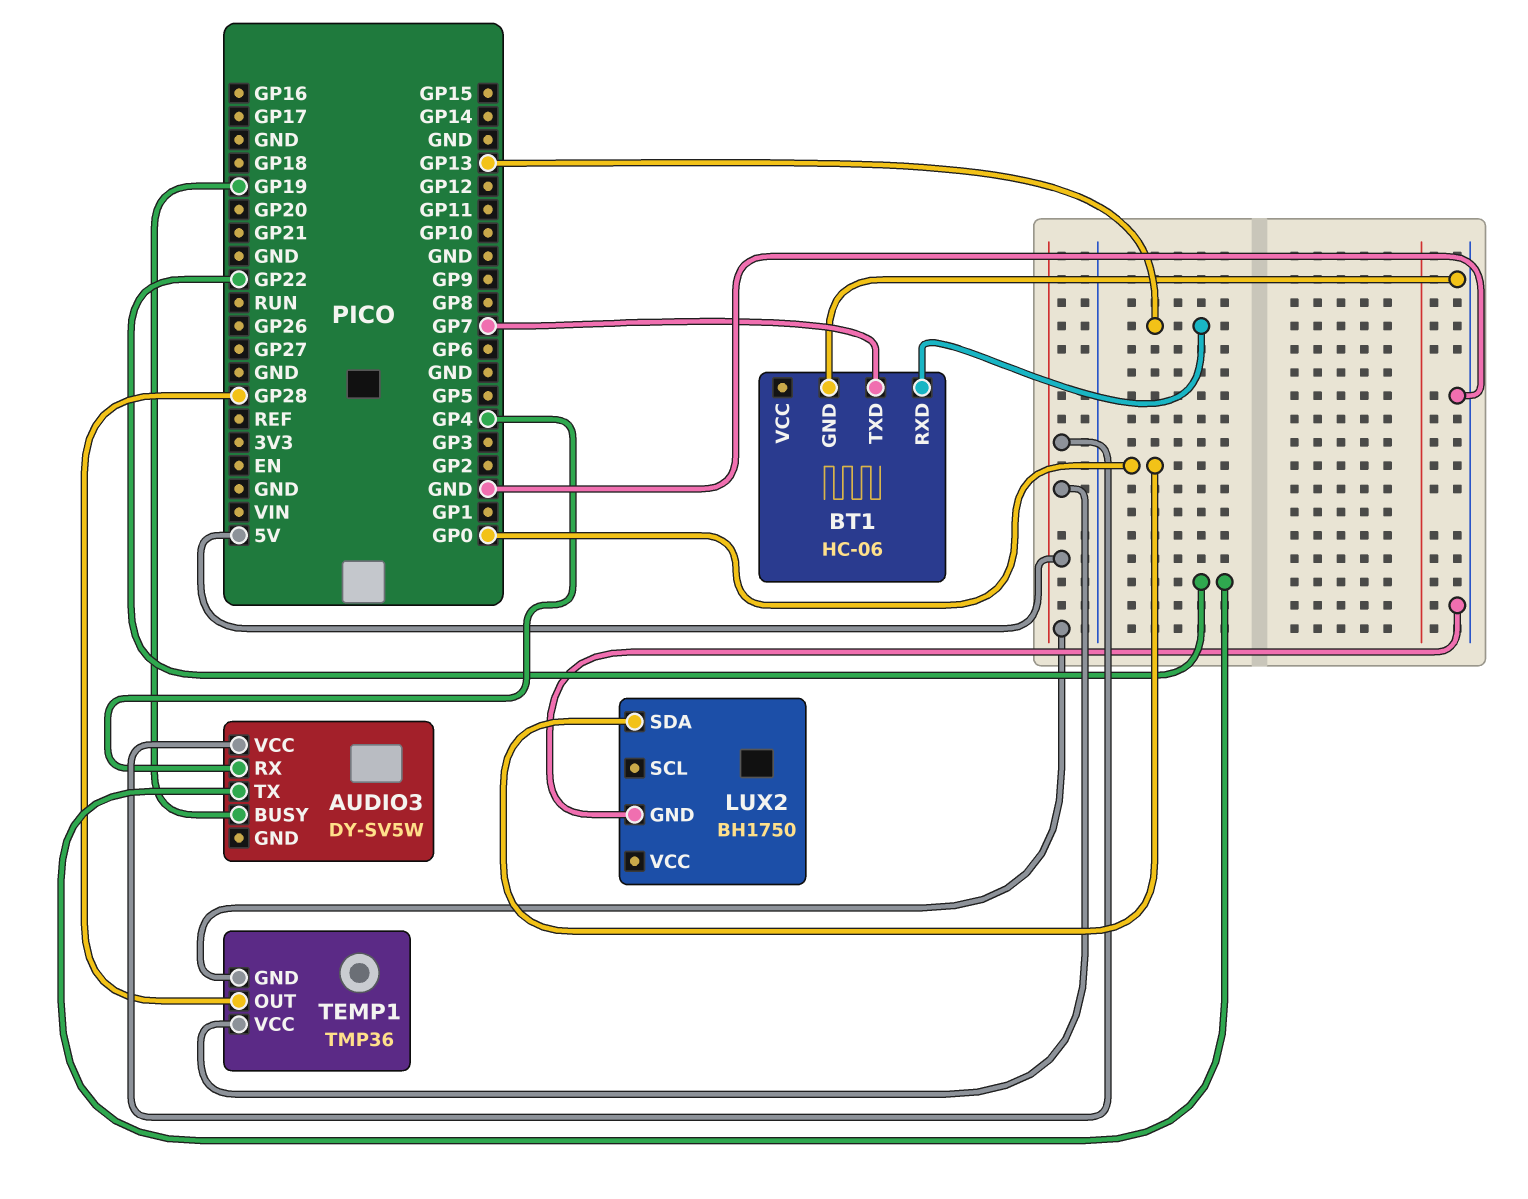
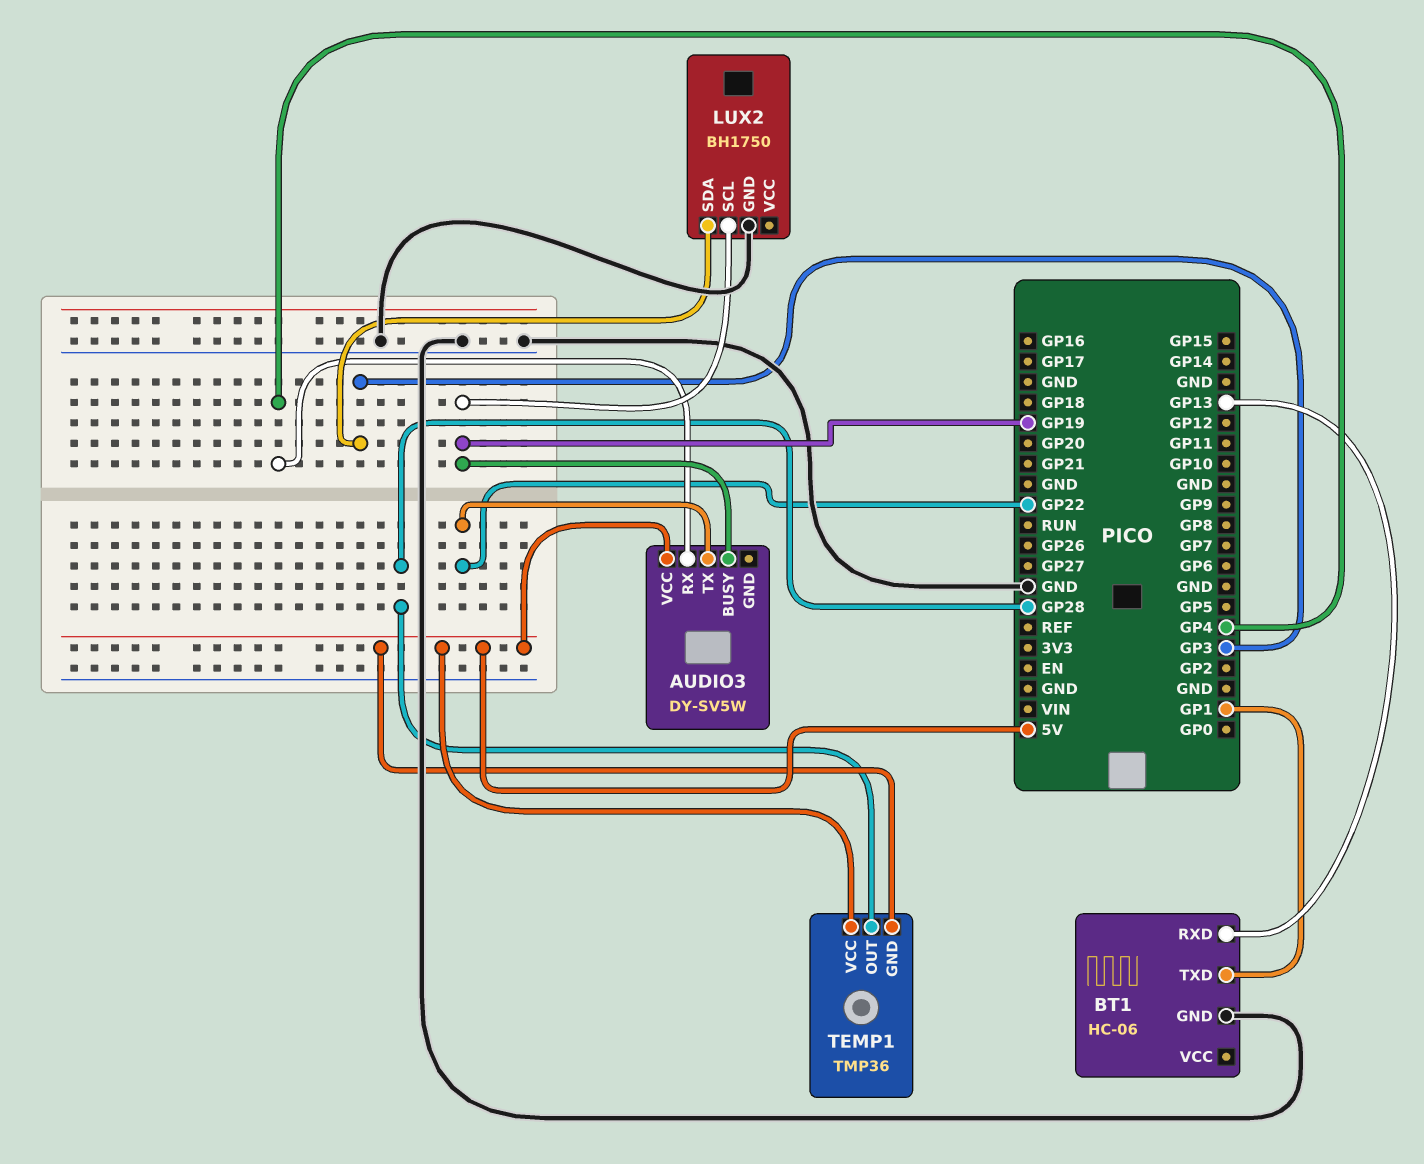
BT1 pin TXD: GP7 -> GP1
LUX2 pin SCL: none -> GP19
LUX2 pin SDA: GP0 -> GP3

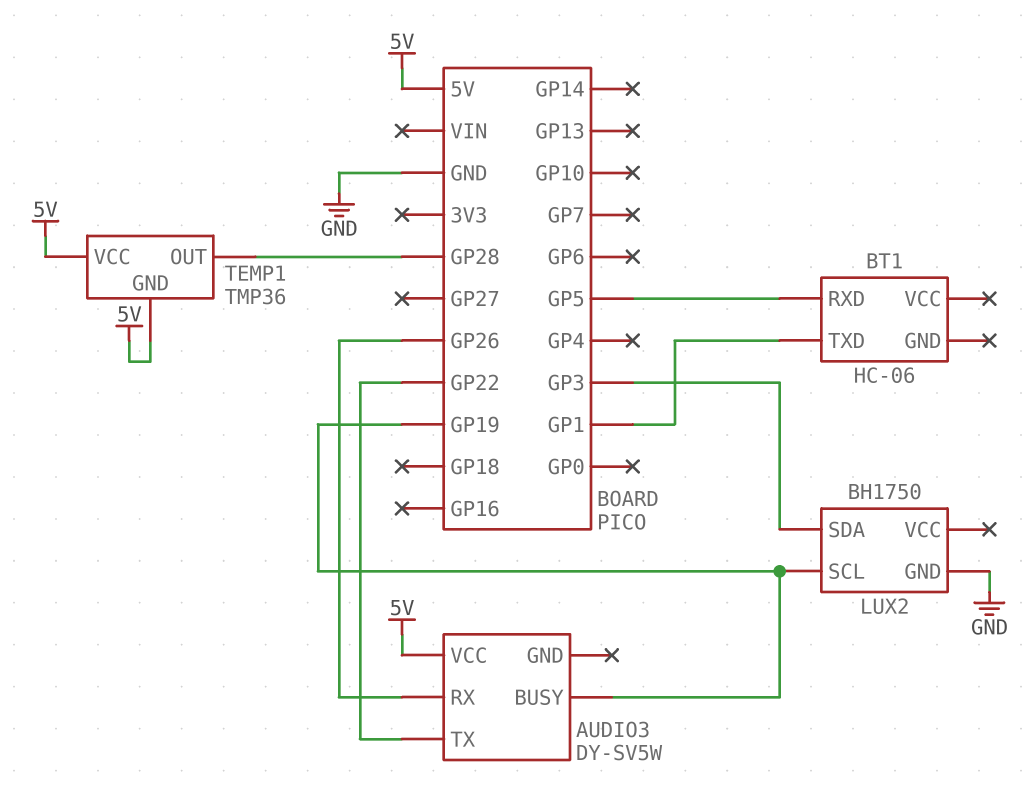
AUDIO3 pin RX: GP4 -> GP26
BT1 pin GND: GND -> none
BT1 pin RXD: GP13 -> GP5

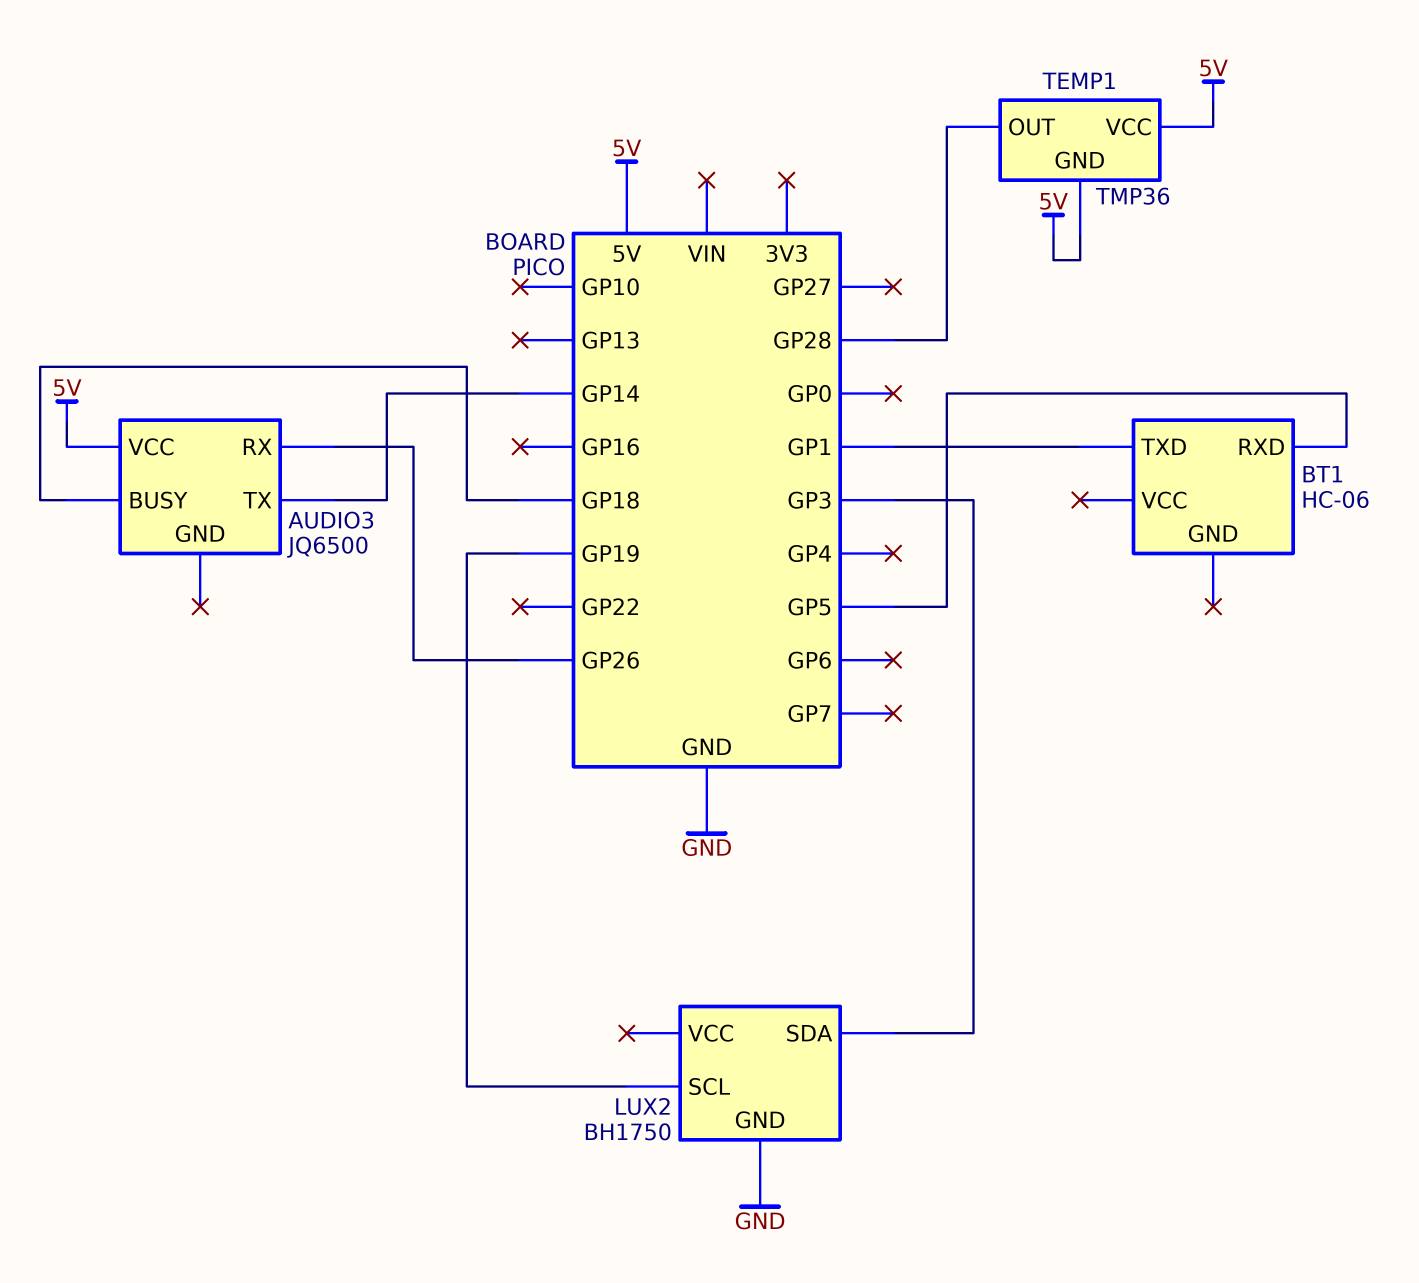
AUDIO3: DY-SV5W -> JQ6500
AUDIO3 pin BUSY: GP19 -> GP18
AUDIO3 pin TX: GP22 -> GP14

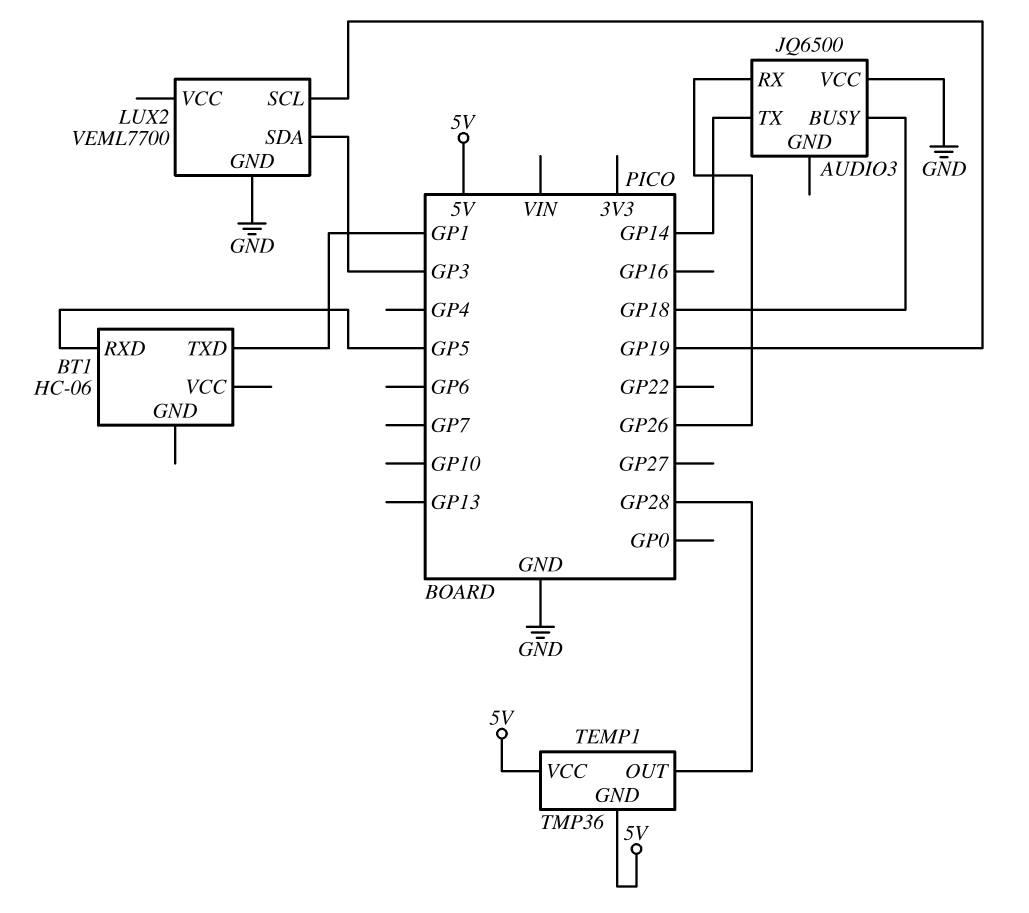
AUDIO3 pin VCC: 5V -> GND
LUX2: BH1750 -> VEML7700

